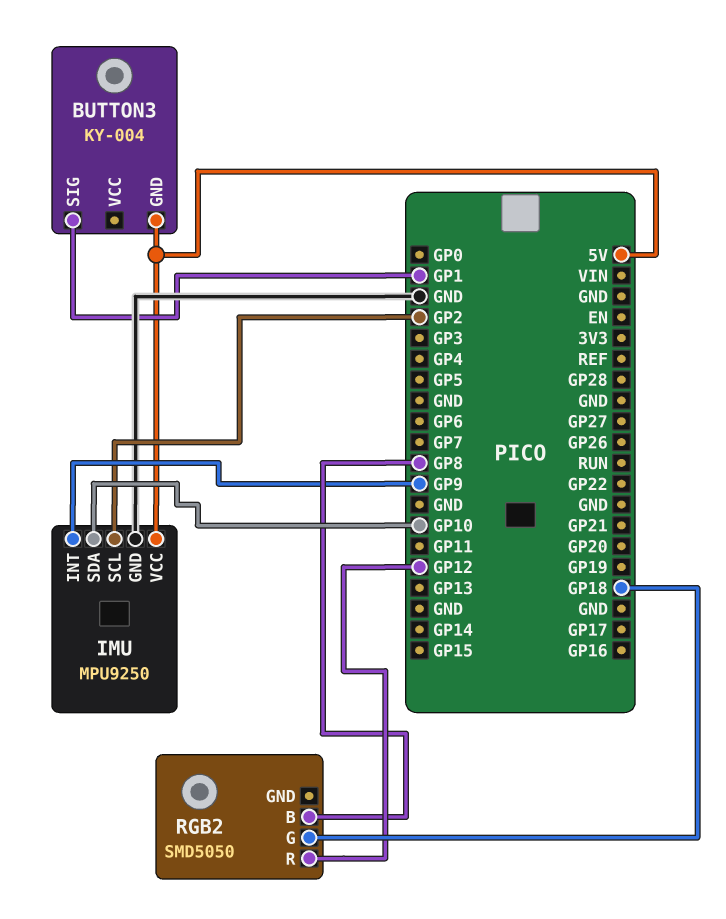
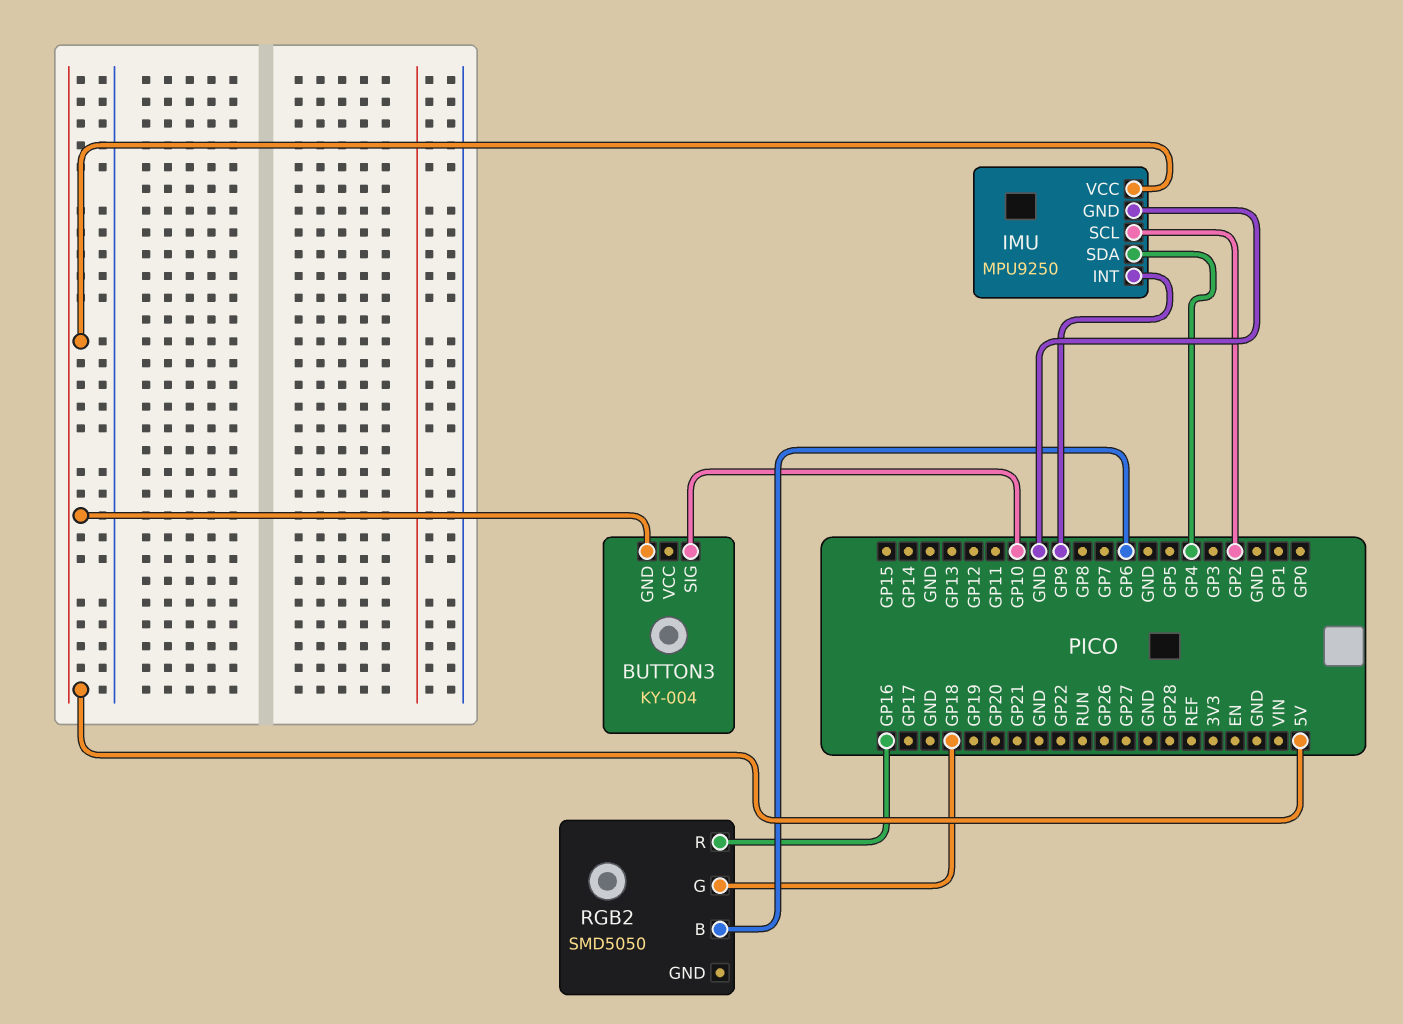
BUTTON3 pin SIG: GP1 -> GP10
IMU pin SDA: GP10 -> GP4
RGB2 pin B: GP8 -> GP6
RGB2 pin R: GP12 -> GP16

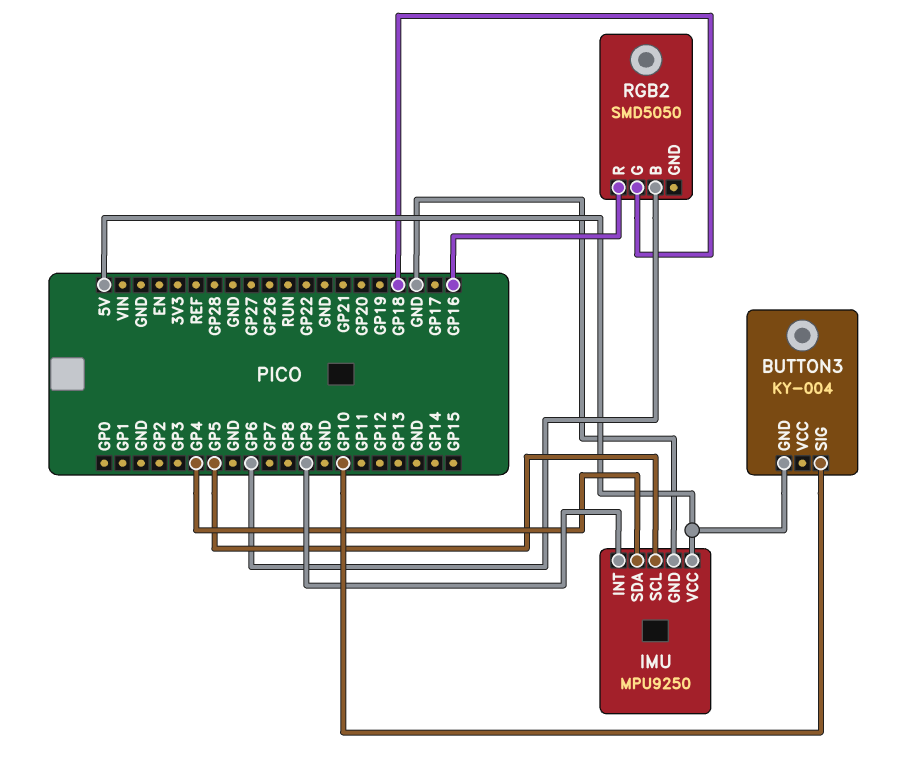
IMU pin SCL: GP2 -> GP5

